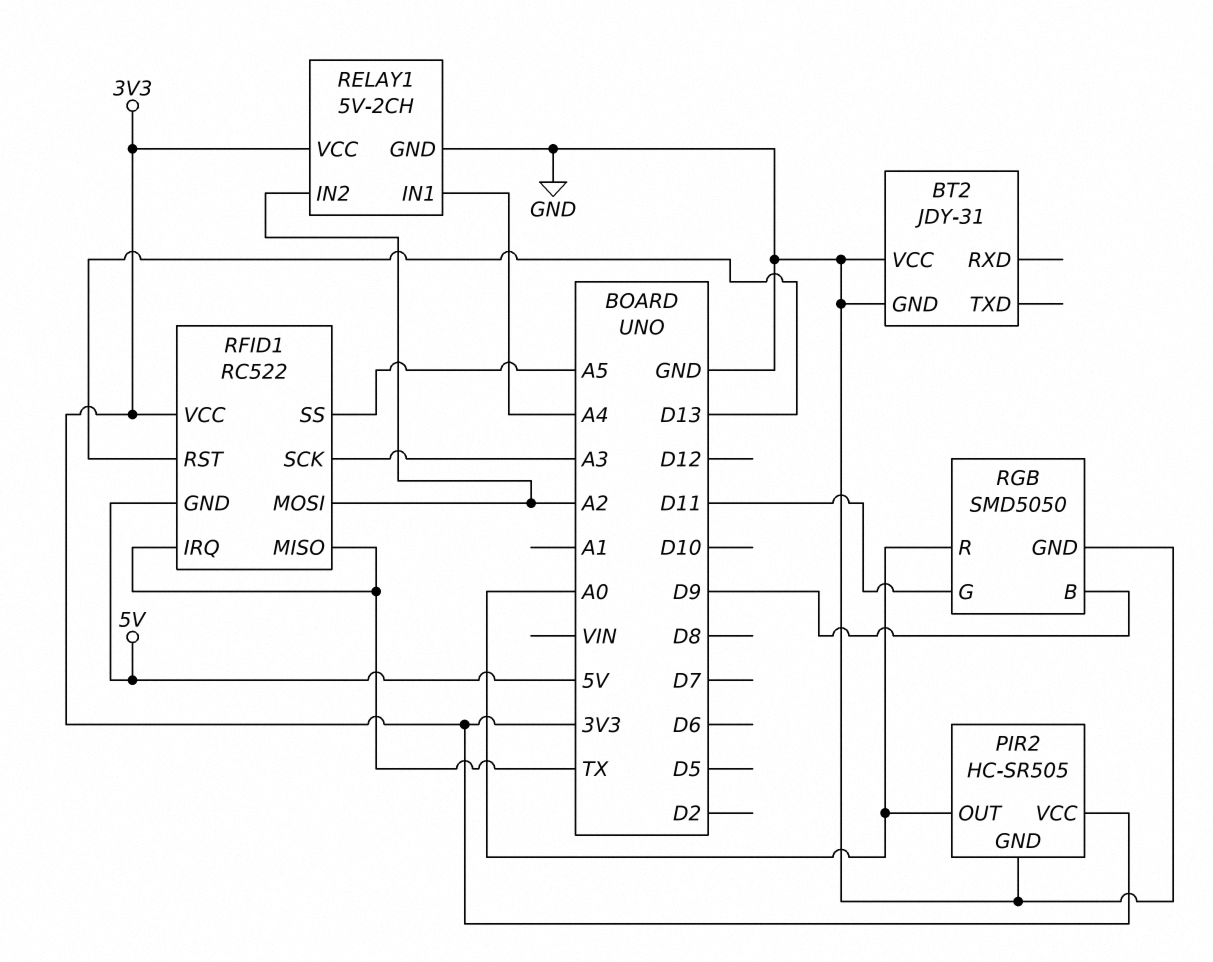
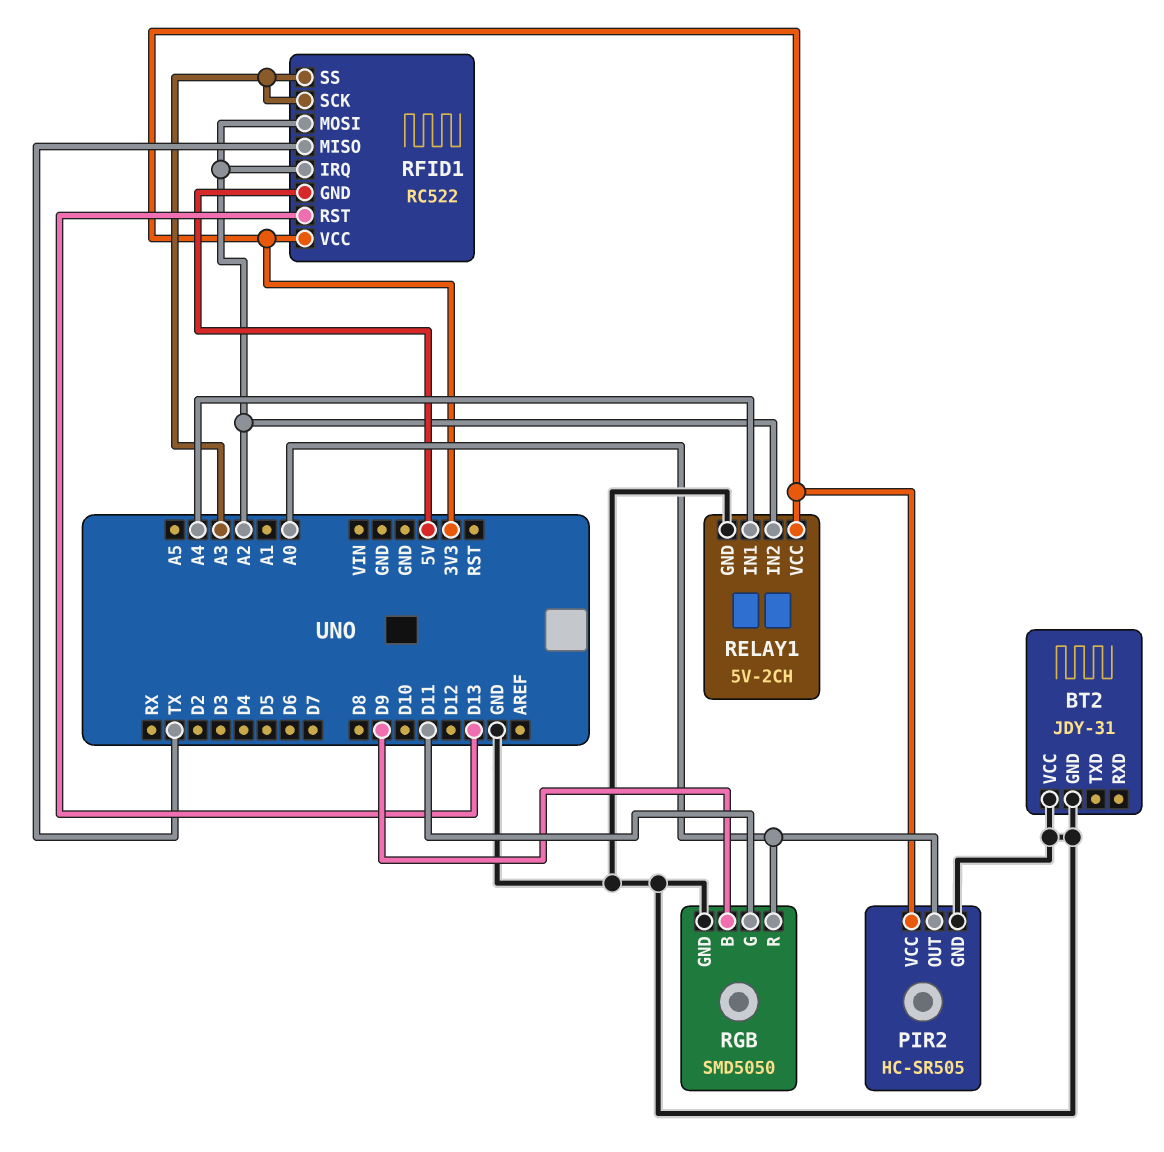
RFID1 pin IRQ: TX -> A2
RFID1 pin SS: A5 -> A3

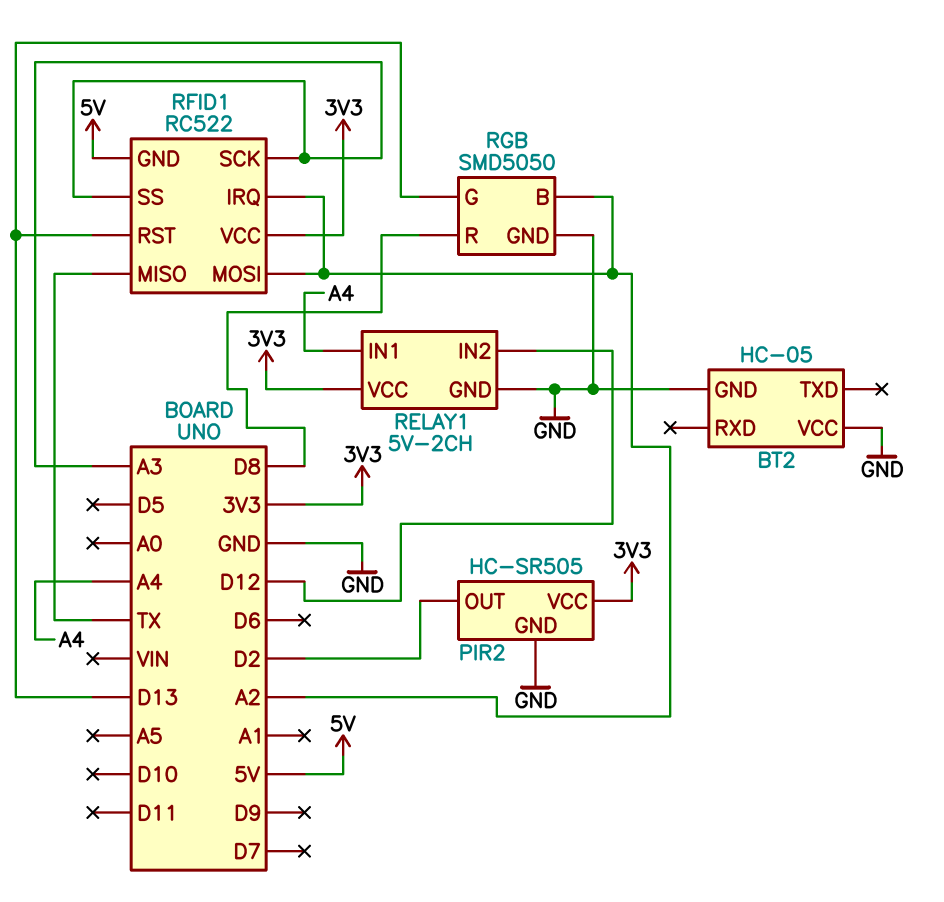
BT2: JDY-31 -> HC-05
PIR2 pin OUT: A0 -> D2
RELAY1 pin IN2: A2 -> D12
RGB pin B: D9 -> A2
RGB pin G: D11 -> D13
RGB pin R: A0 -> D8

